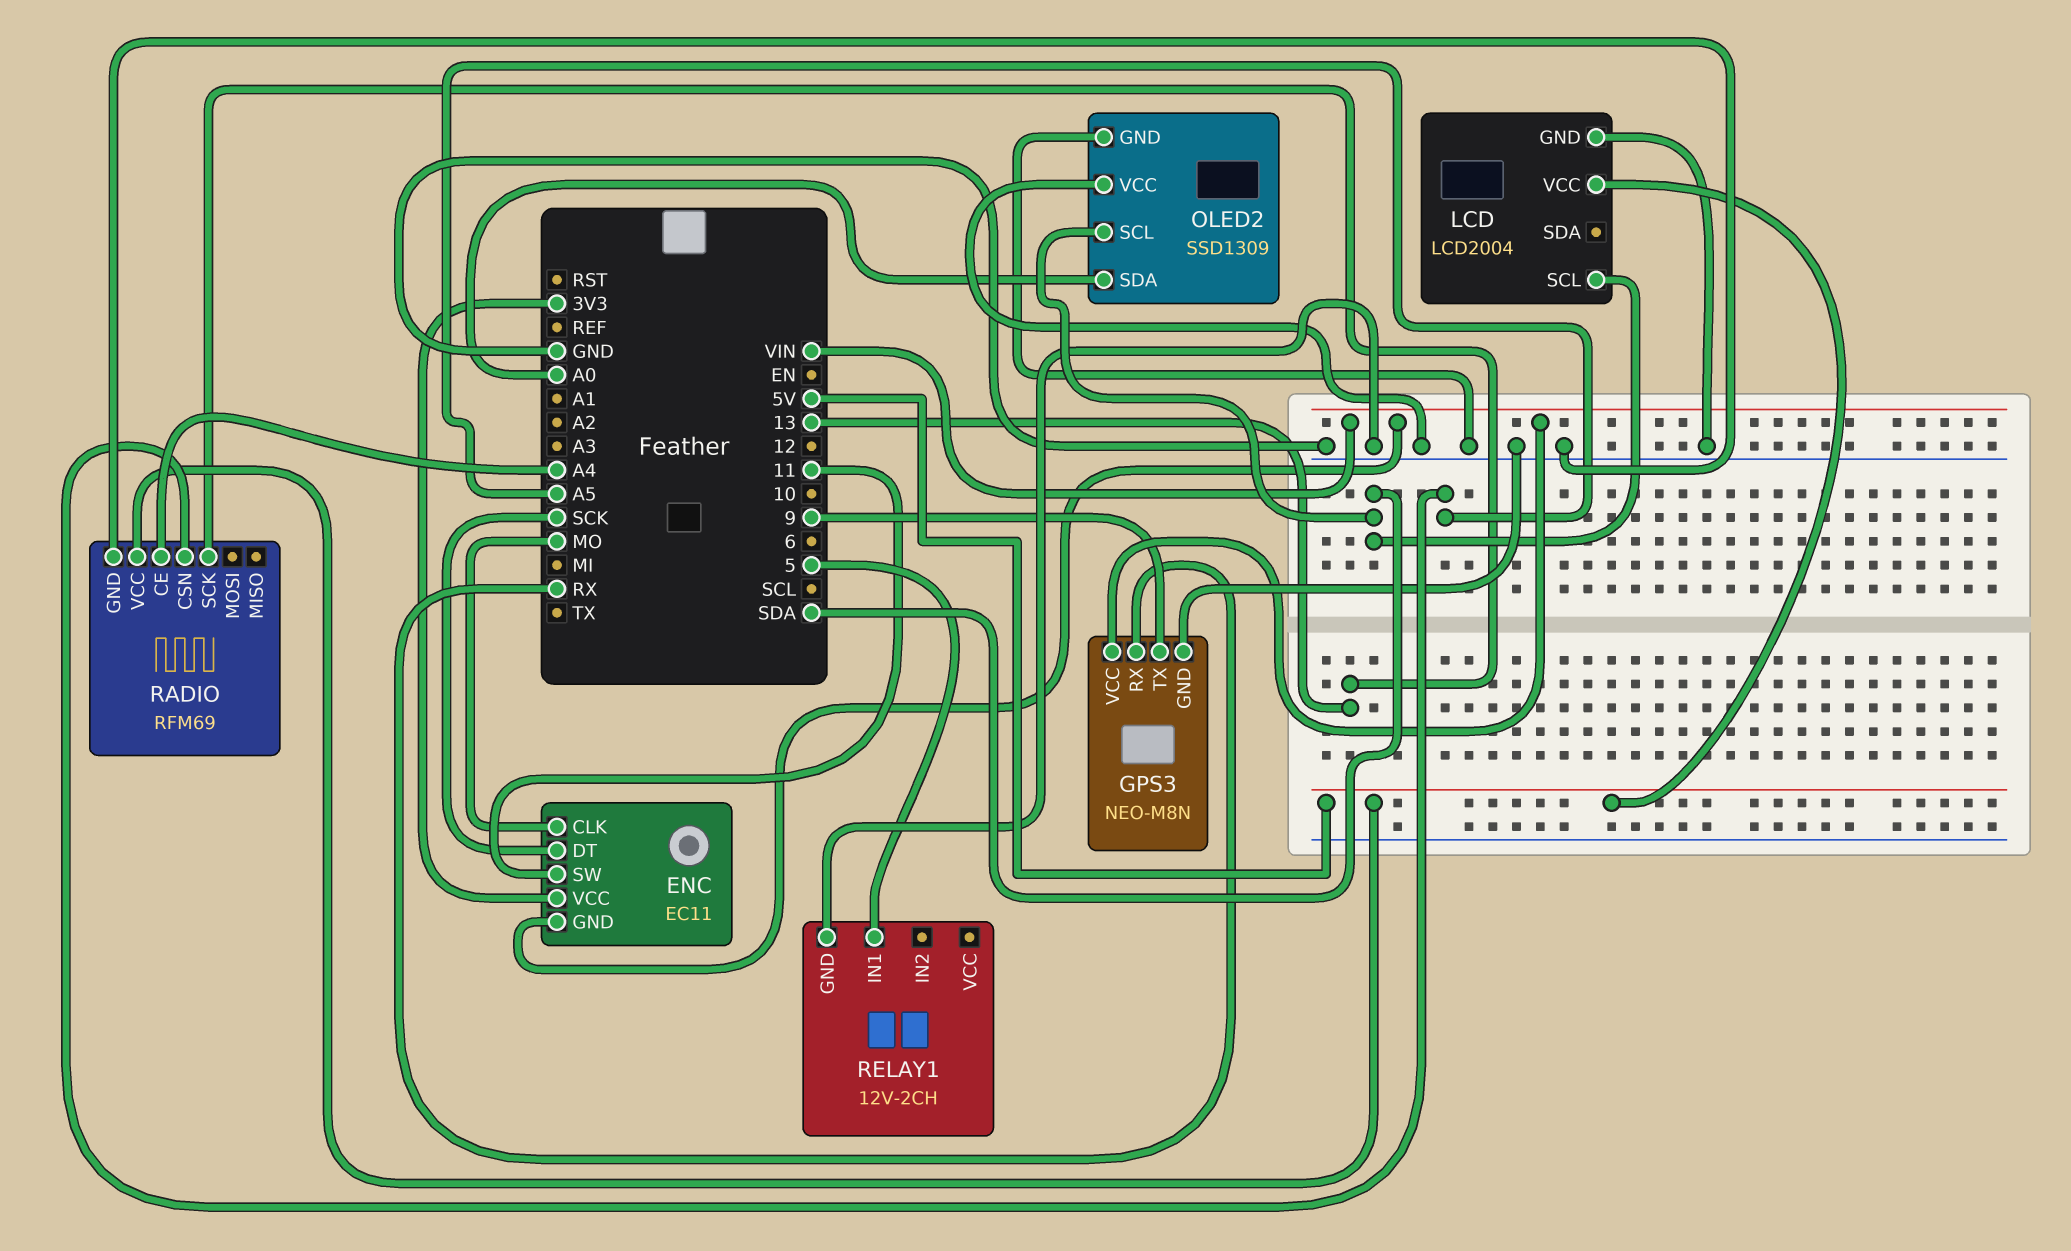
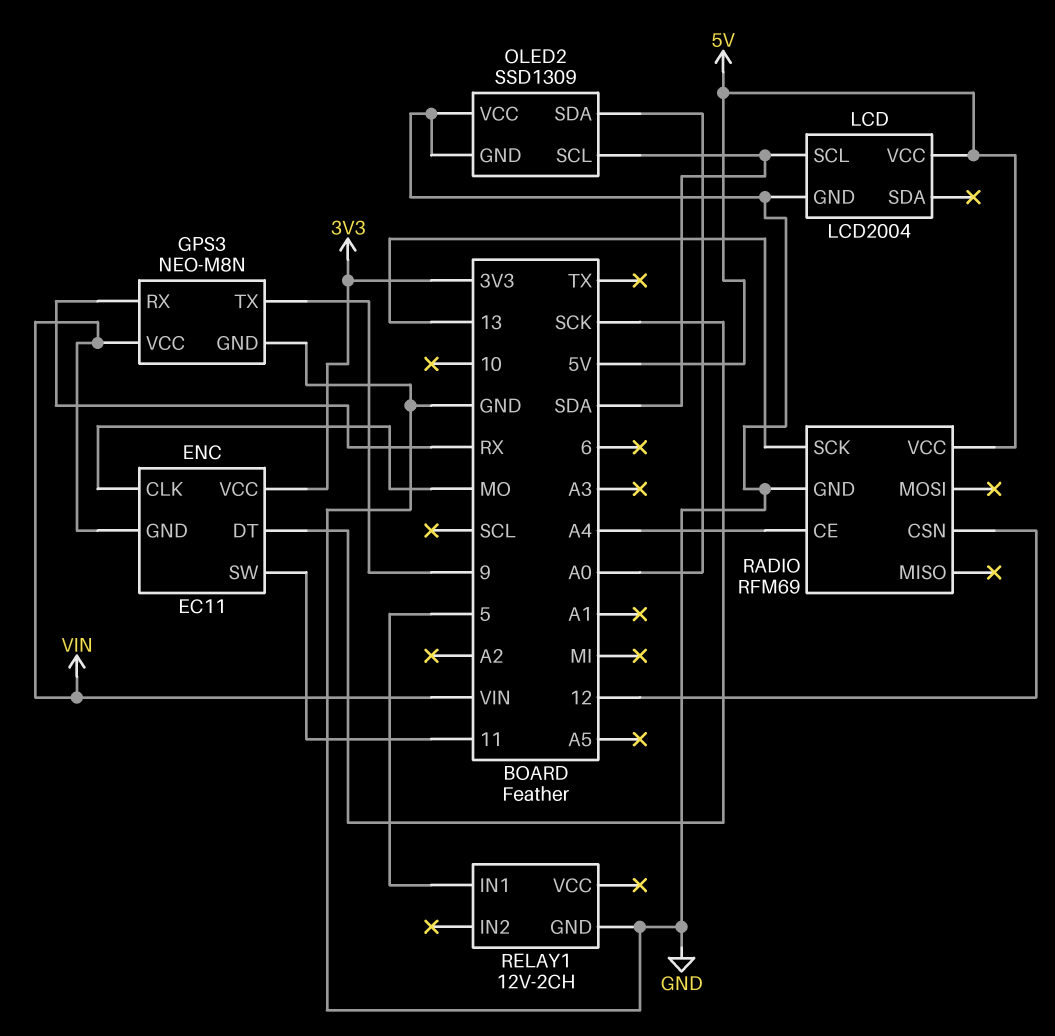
RADIO pin CSN: A5 -> 12

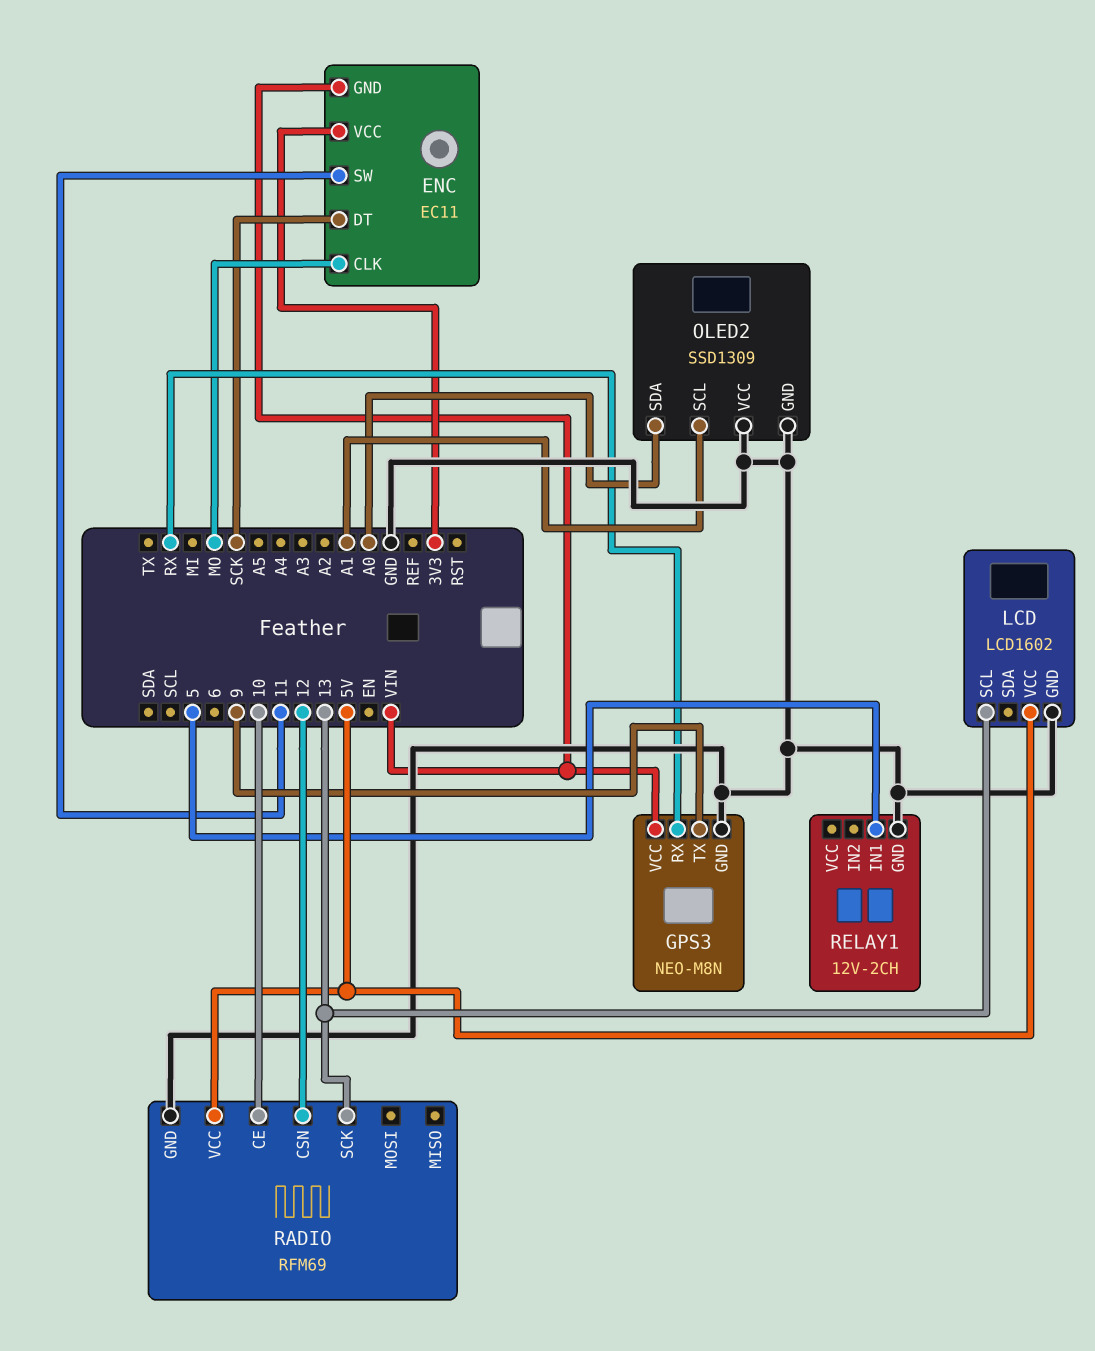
LCD: LCD2004 -> LCD1602
LCD pin SCL: SDA -> 13
OLED2 pin SCL: SDA -> A1
RADIO pin CE: A4 -> 10

